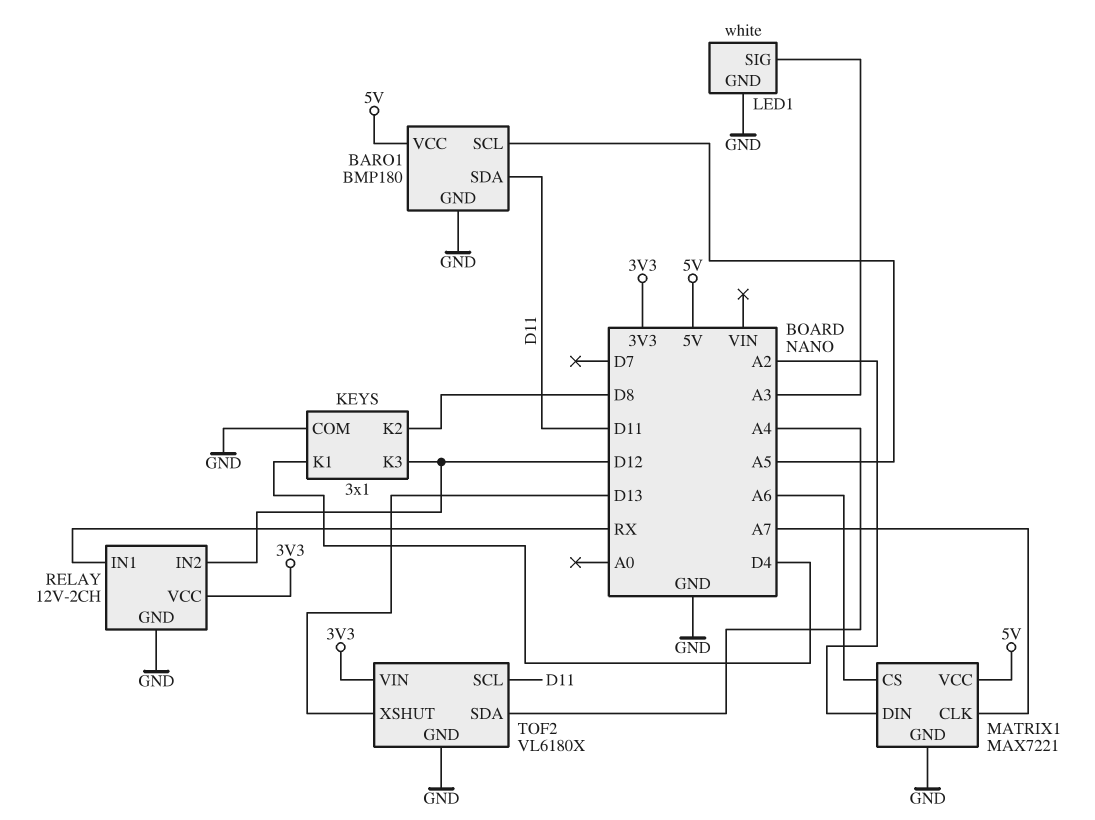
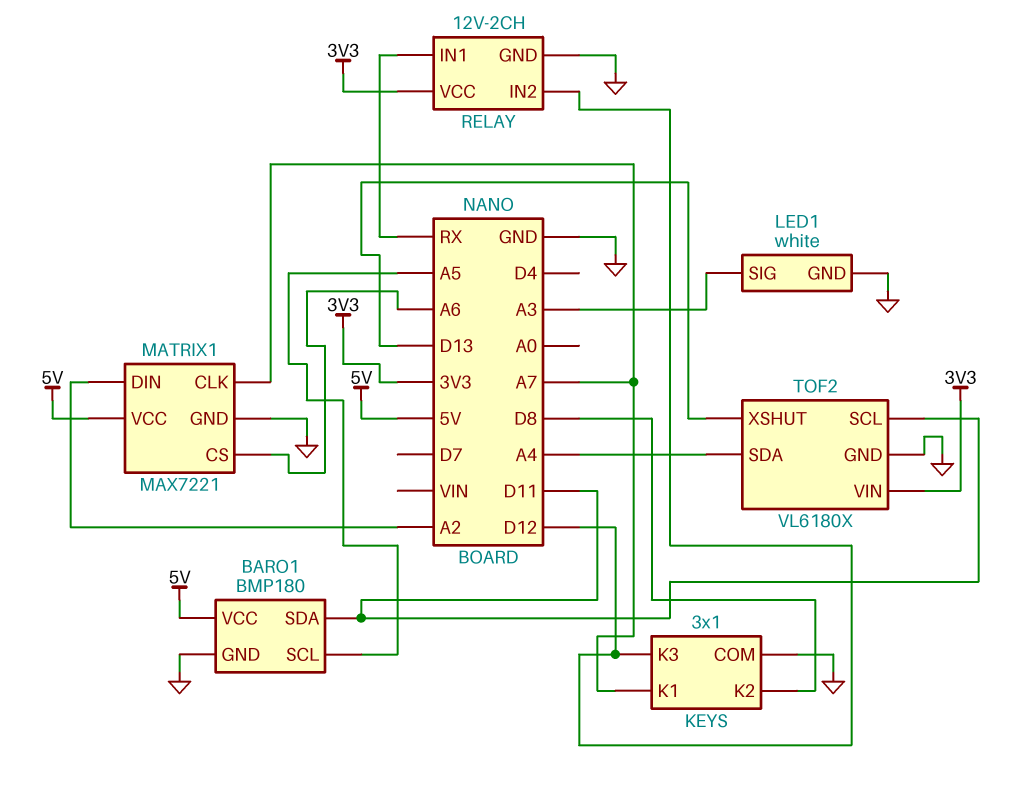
KEYS pin K1: D4 -> A7

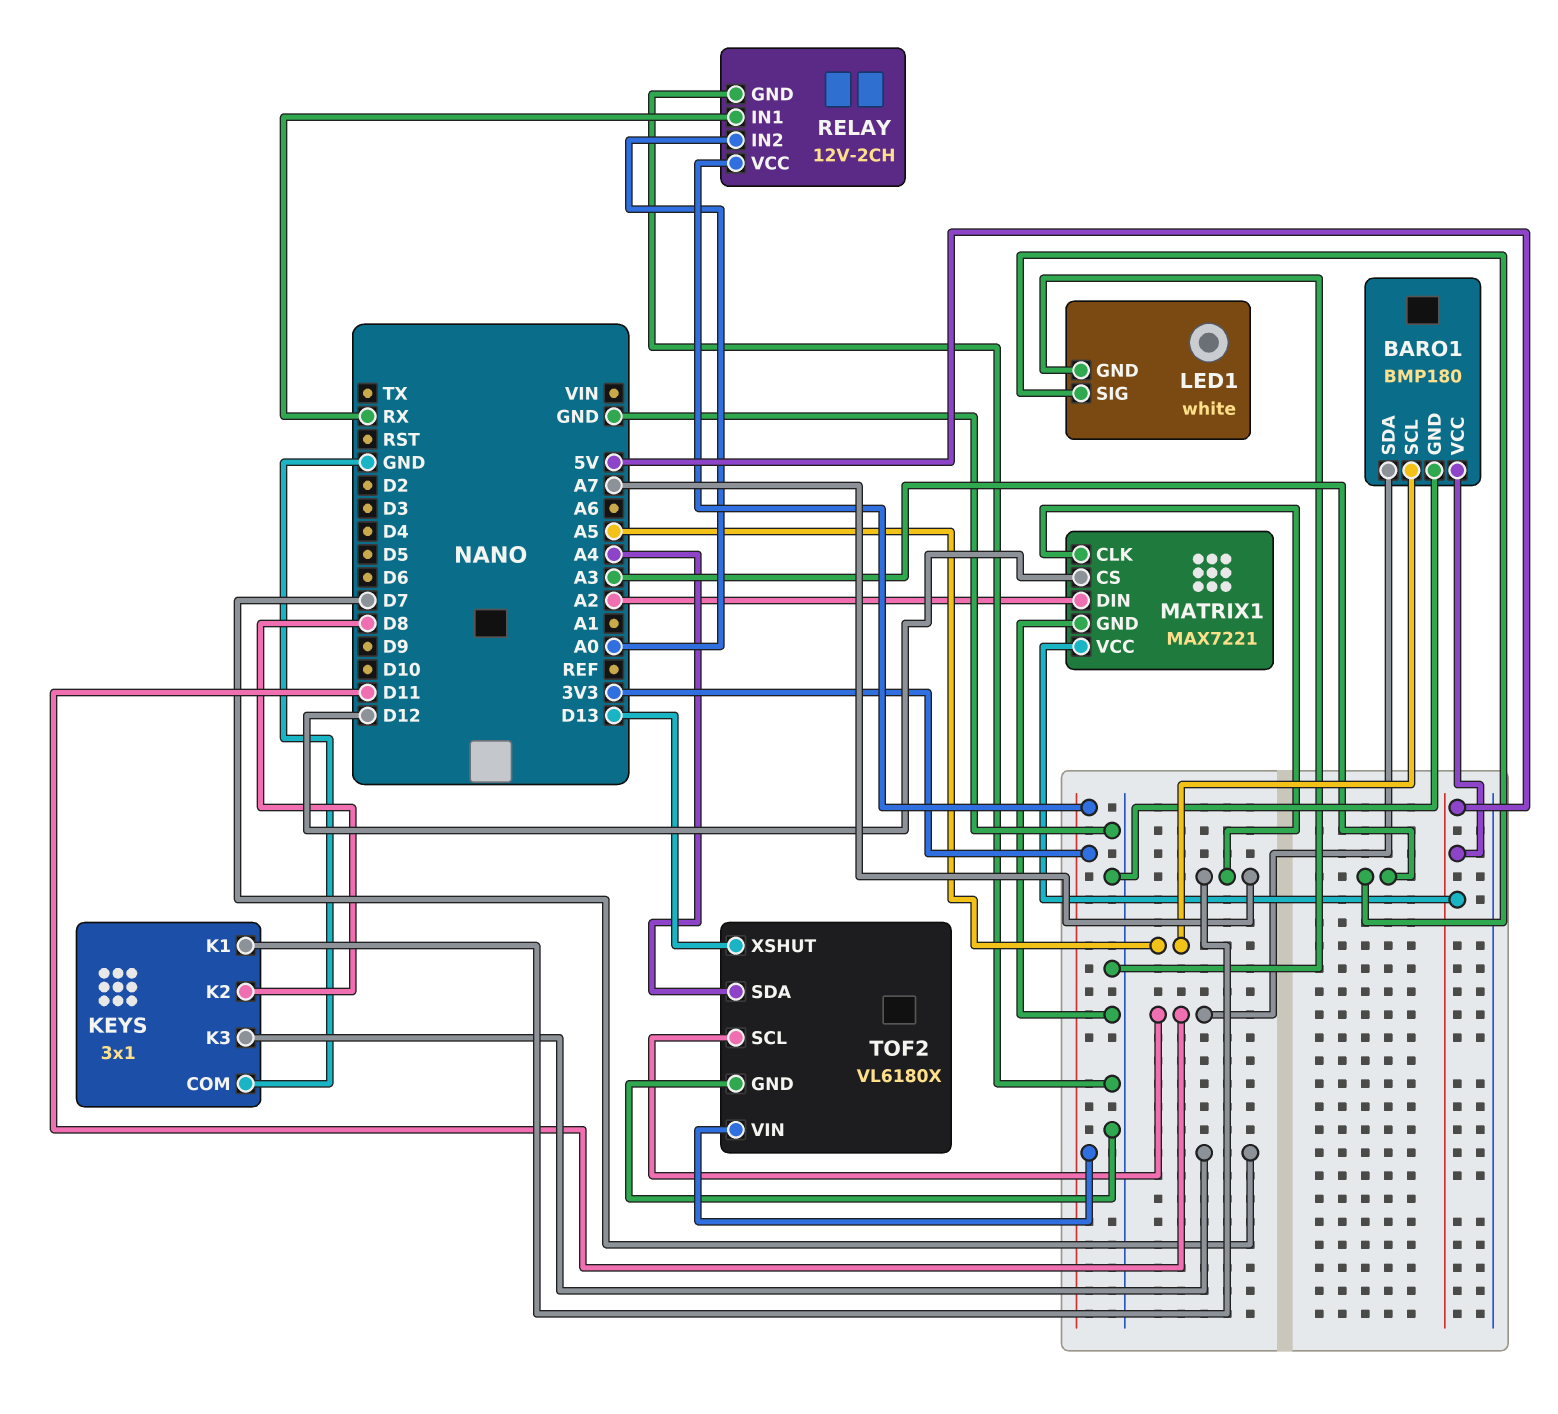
KEYS pin K3: D12 -> D7
MATRIX1 pin CS: A6 -> D12
RELAY pin IN2: D12 -> A0

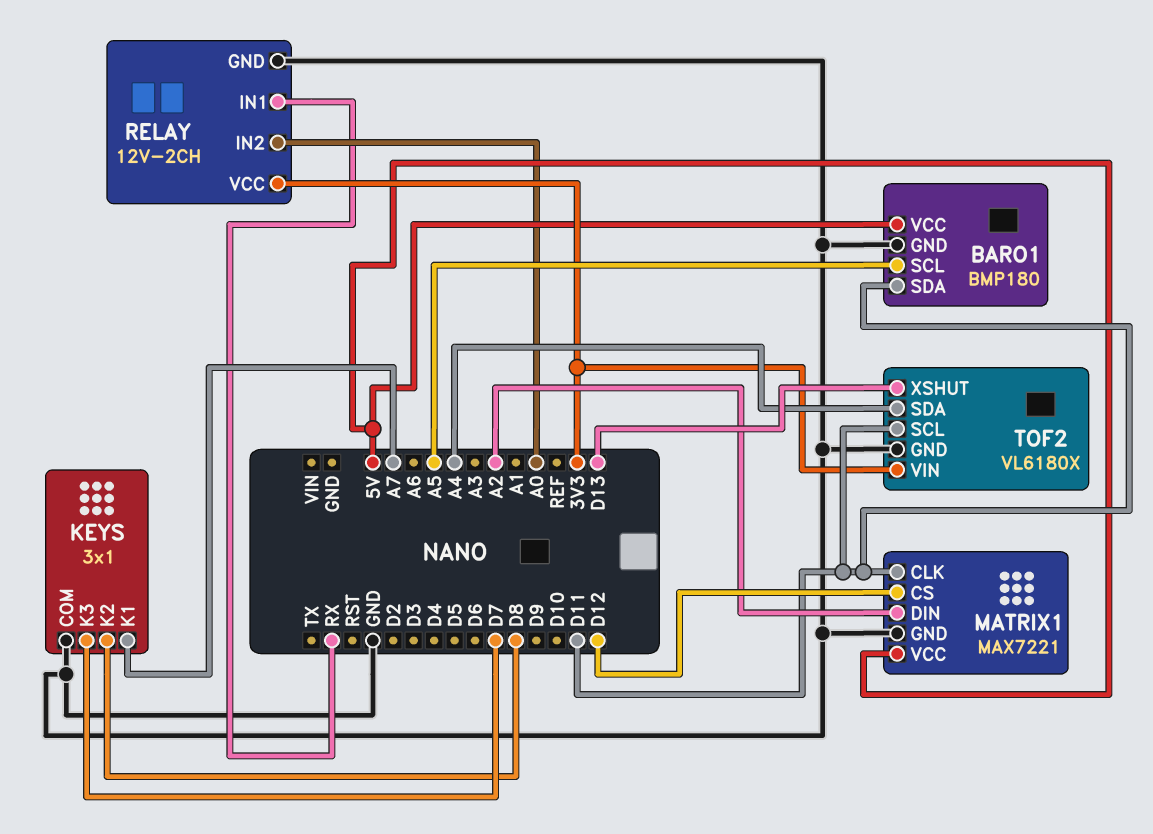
LED1: white -> none
LED1 pin GND: GND -> none
LED1 pin SIG: A3 -> none
MATRIX1 pin CLK: A7 -> D11

